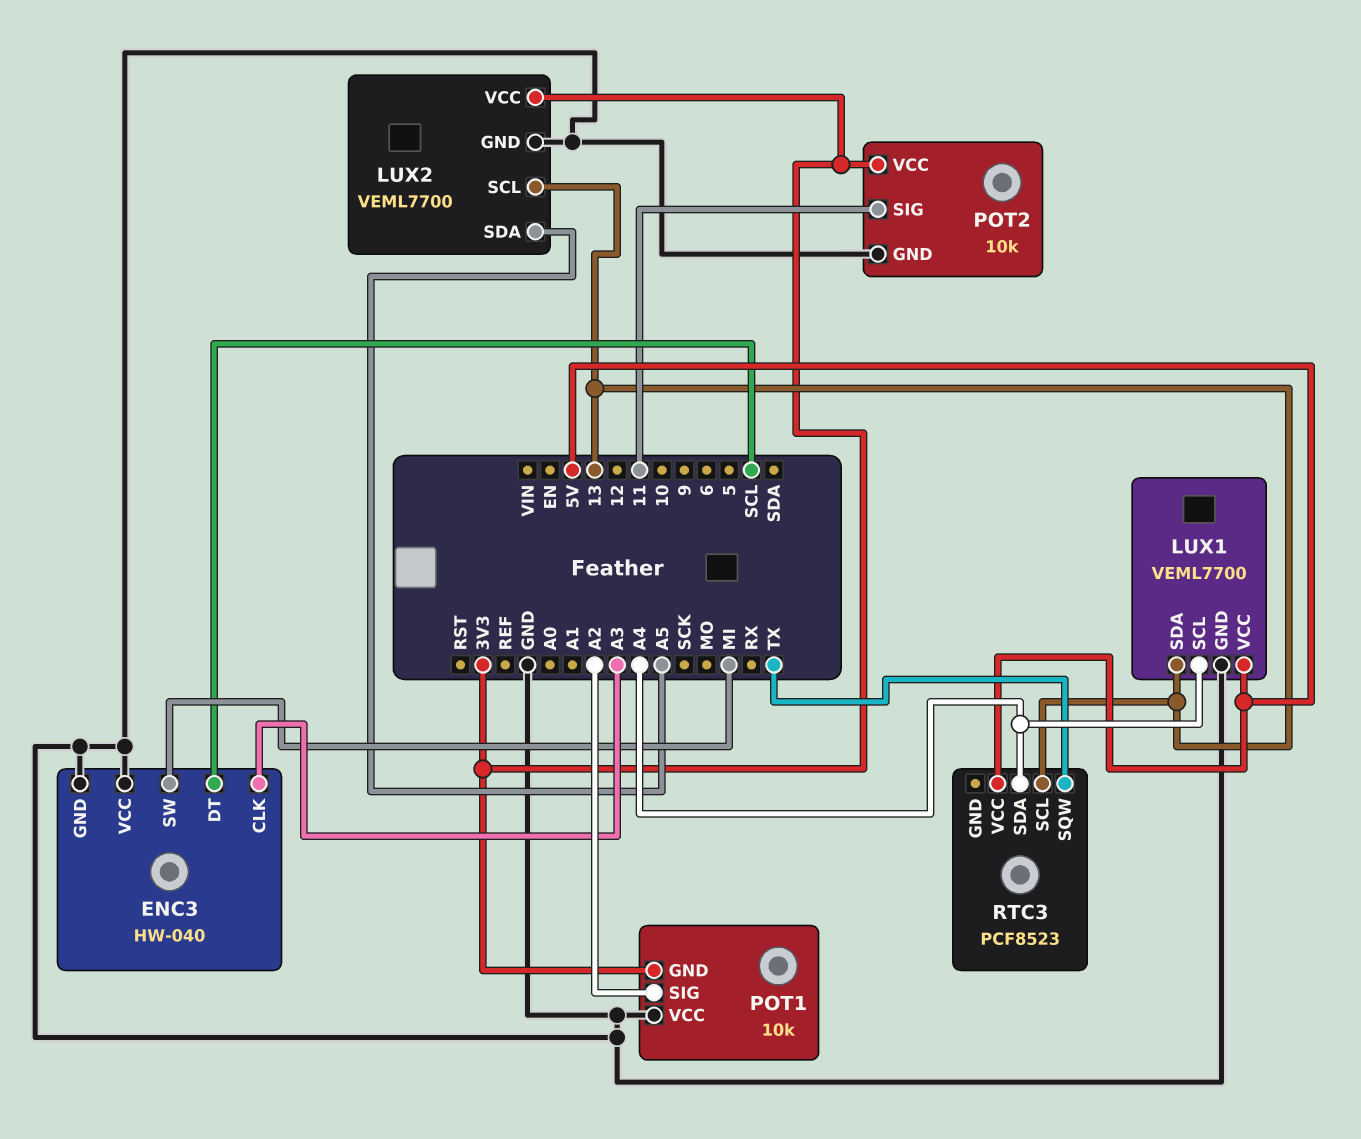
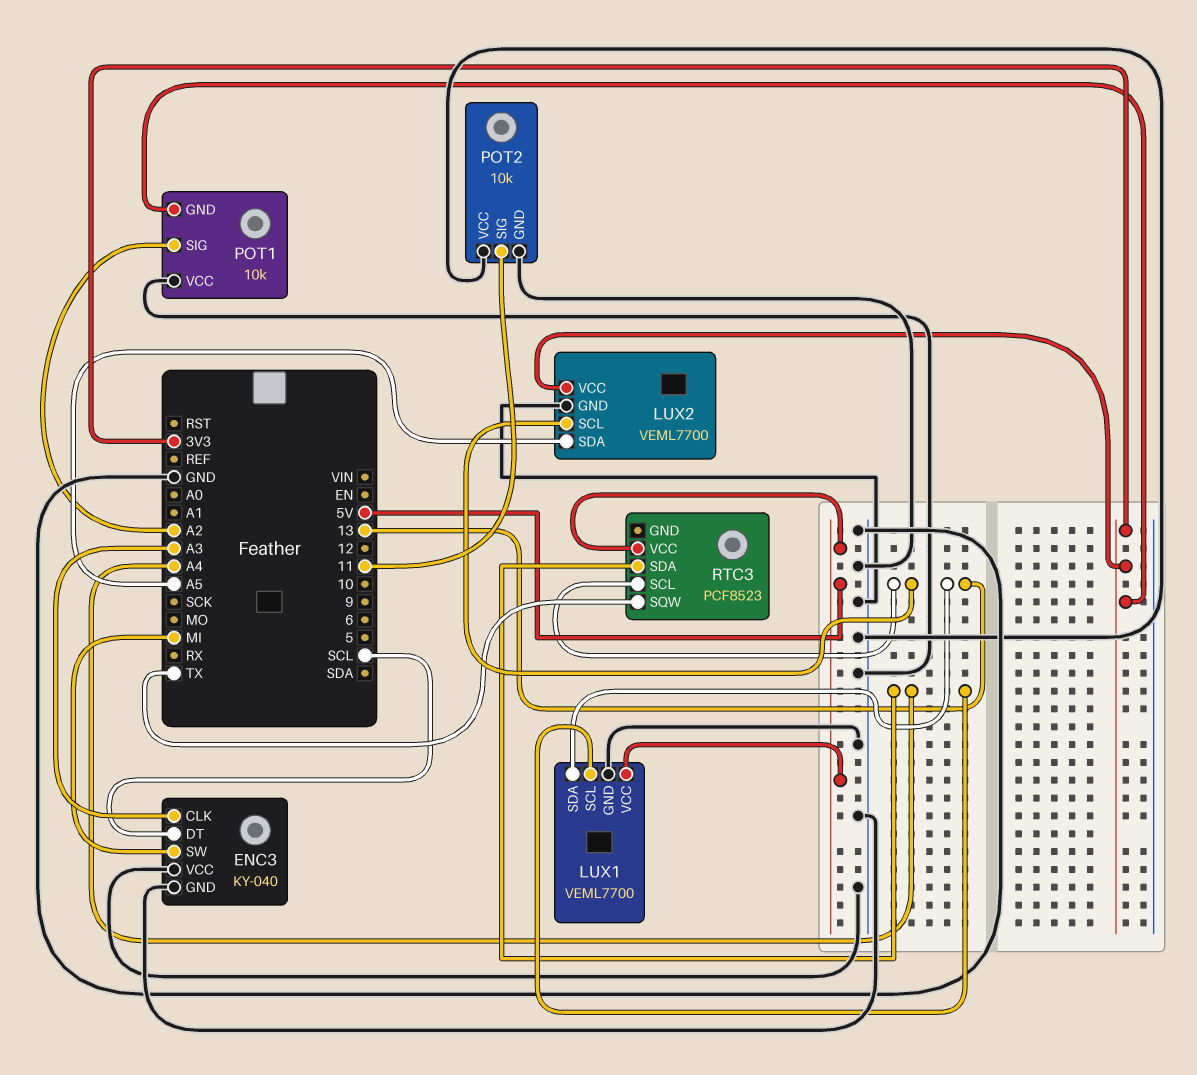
ENC3: HW-040 -> KY-040
POT2 pin VCC: 3V3 -> GND

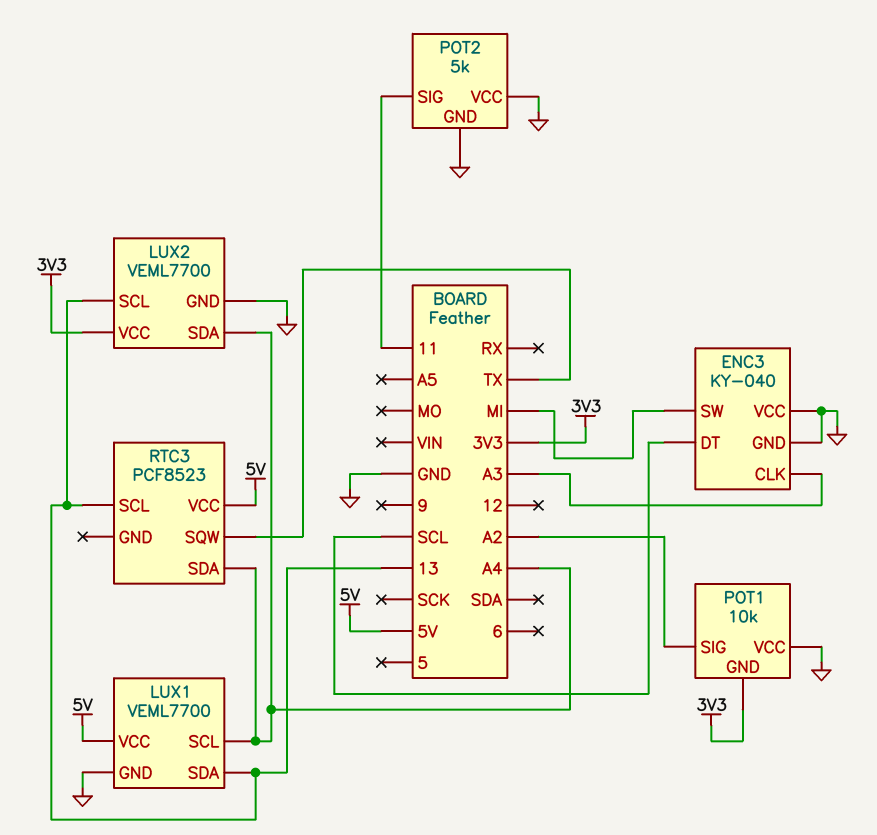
LUX2 pin SDA: A5 -> A4
POT2: 10k -> 5k

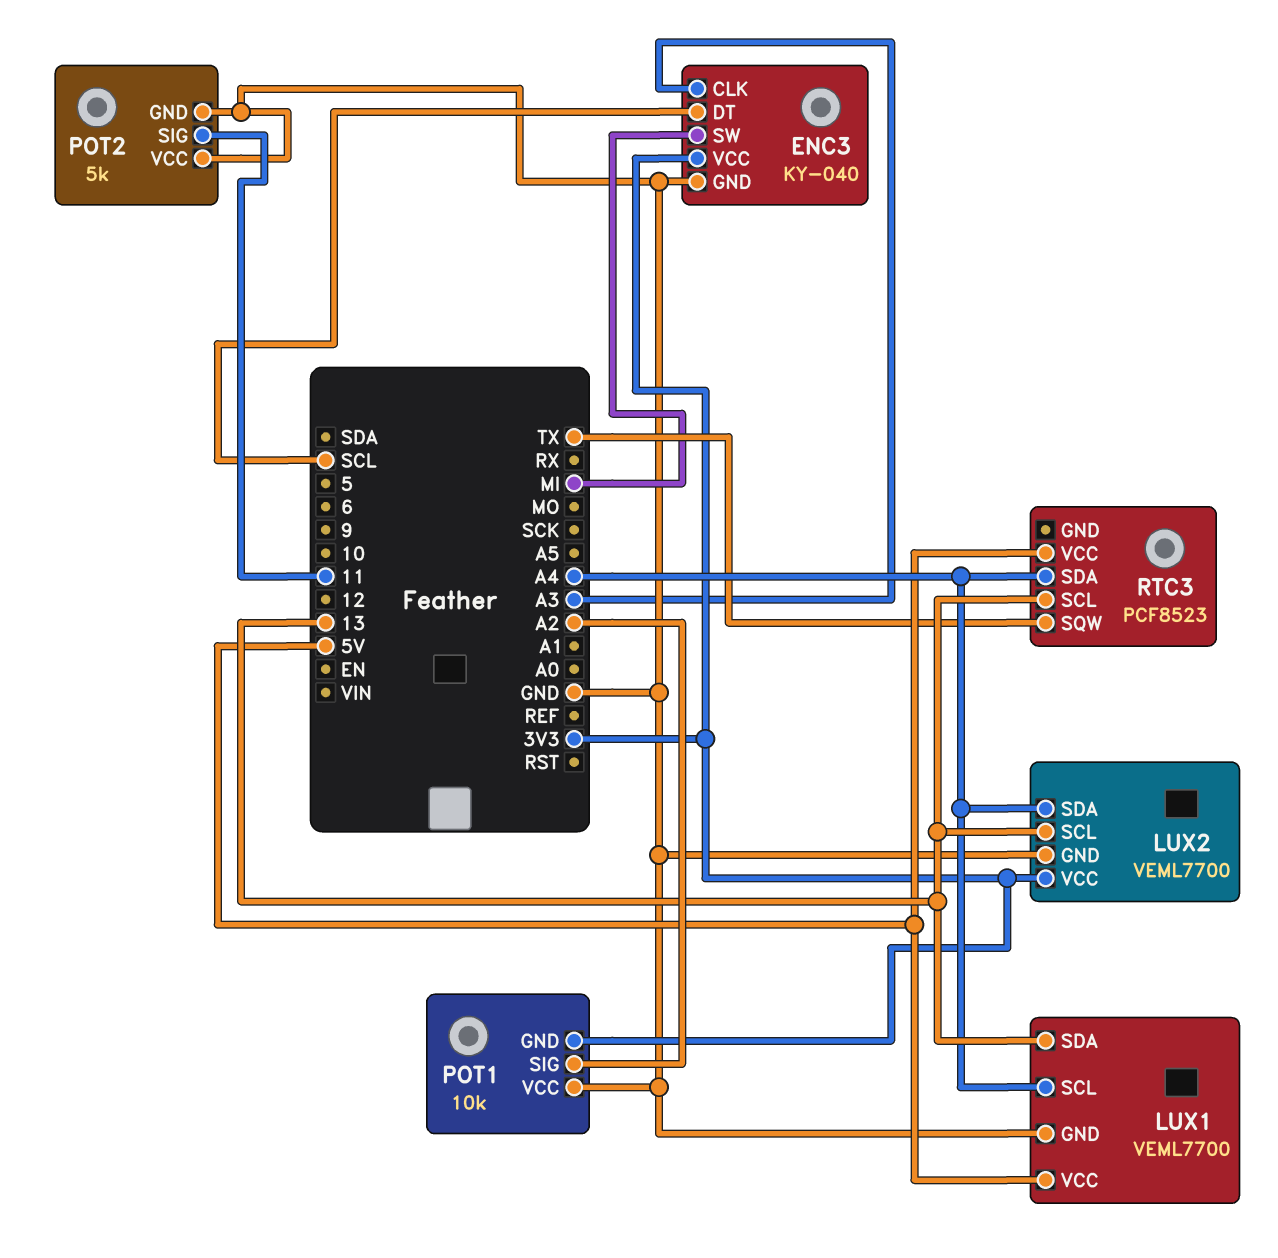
ENC3 pin VCC: GND -> 3V3

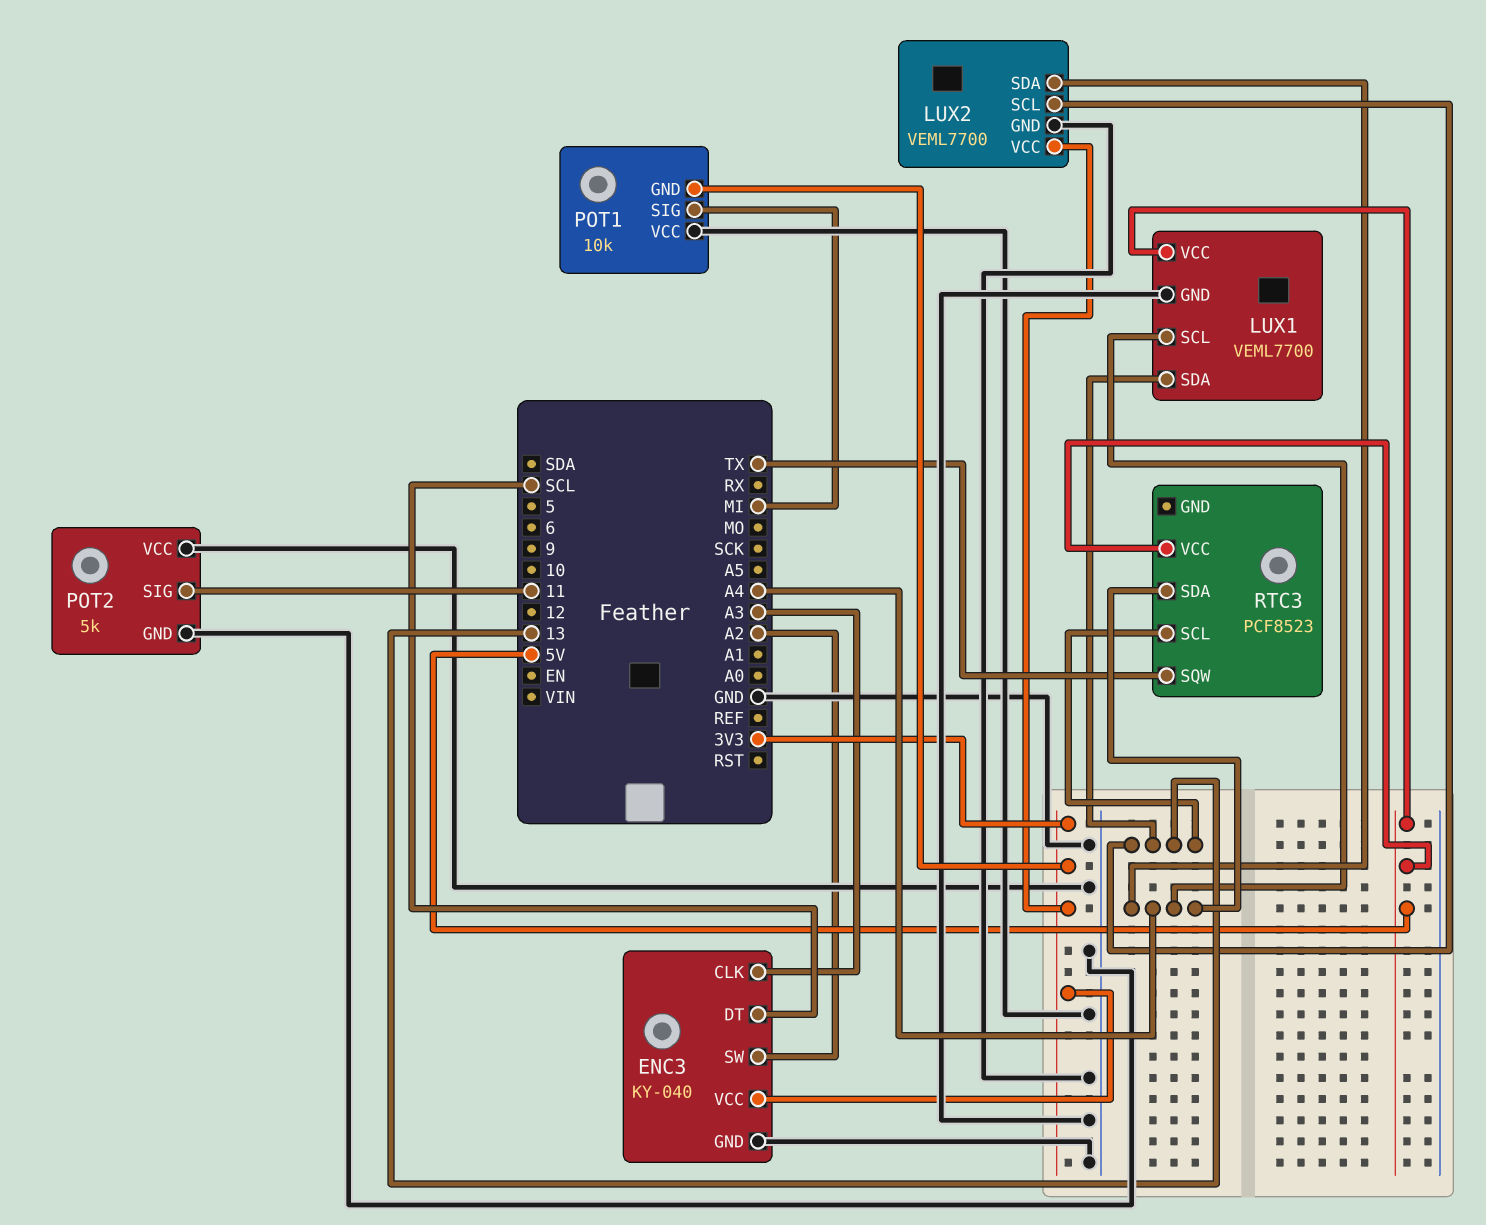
ENC3 pin SW: MI -> A2
POT1 pin SIG: A2 -> MI

